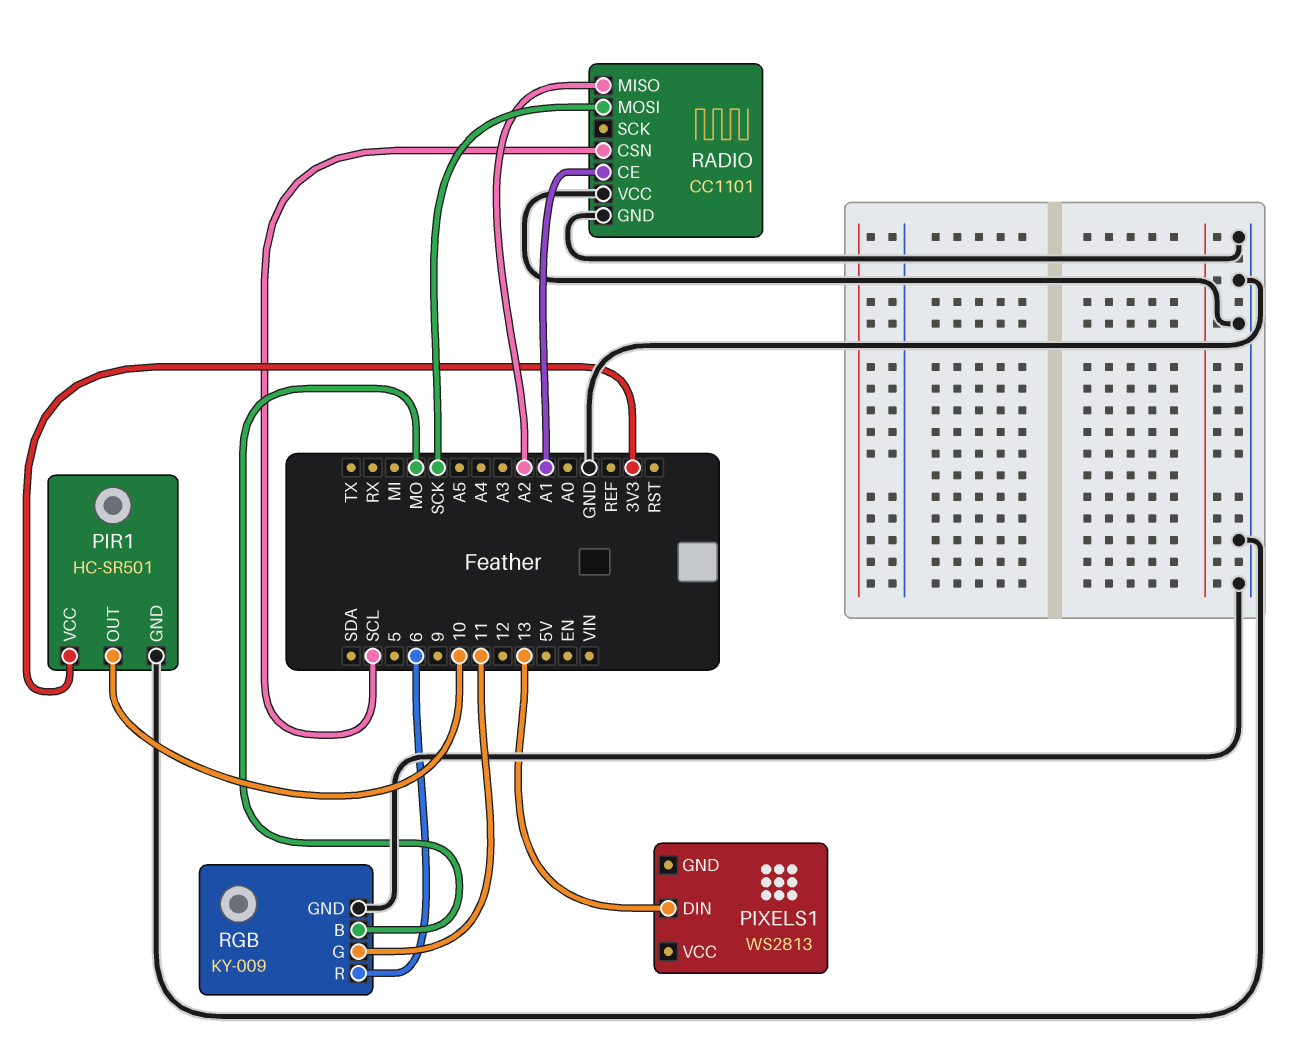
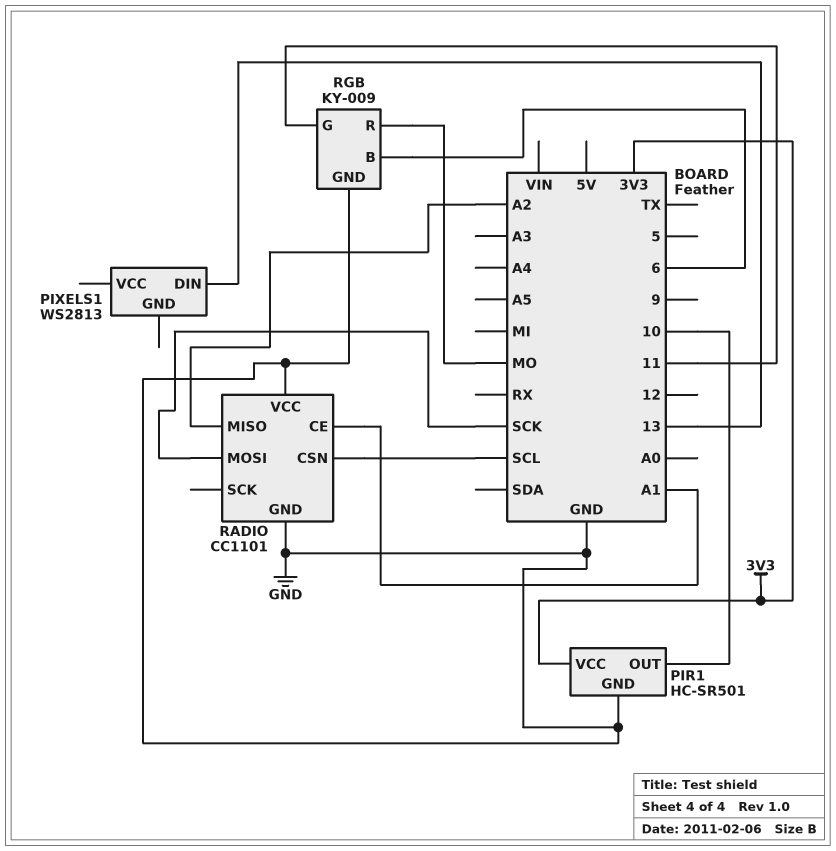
RGB pin B: MO -> 6
RGB pin R: 6 -> MO

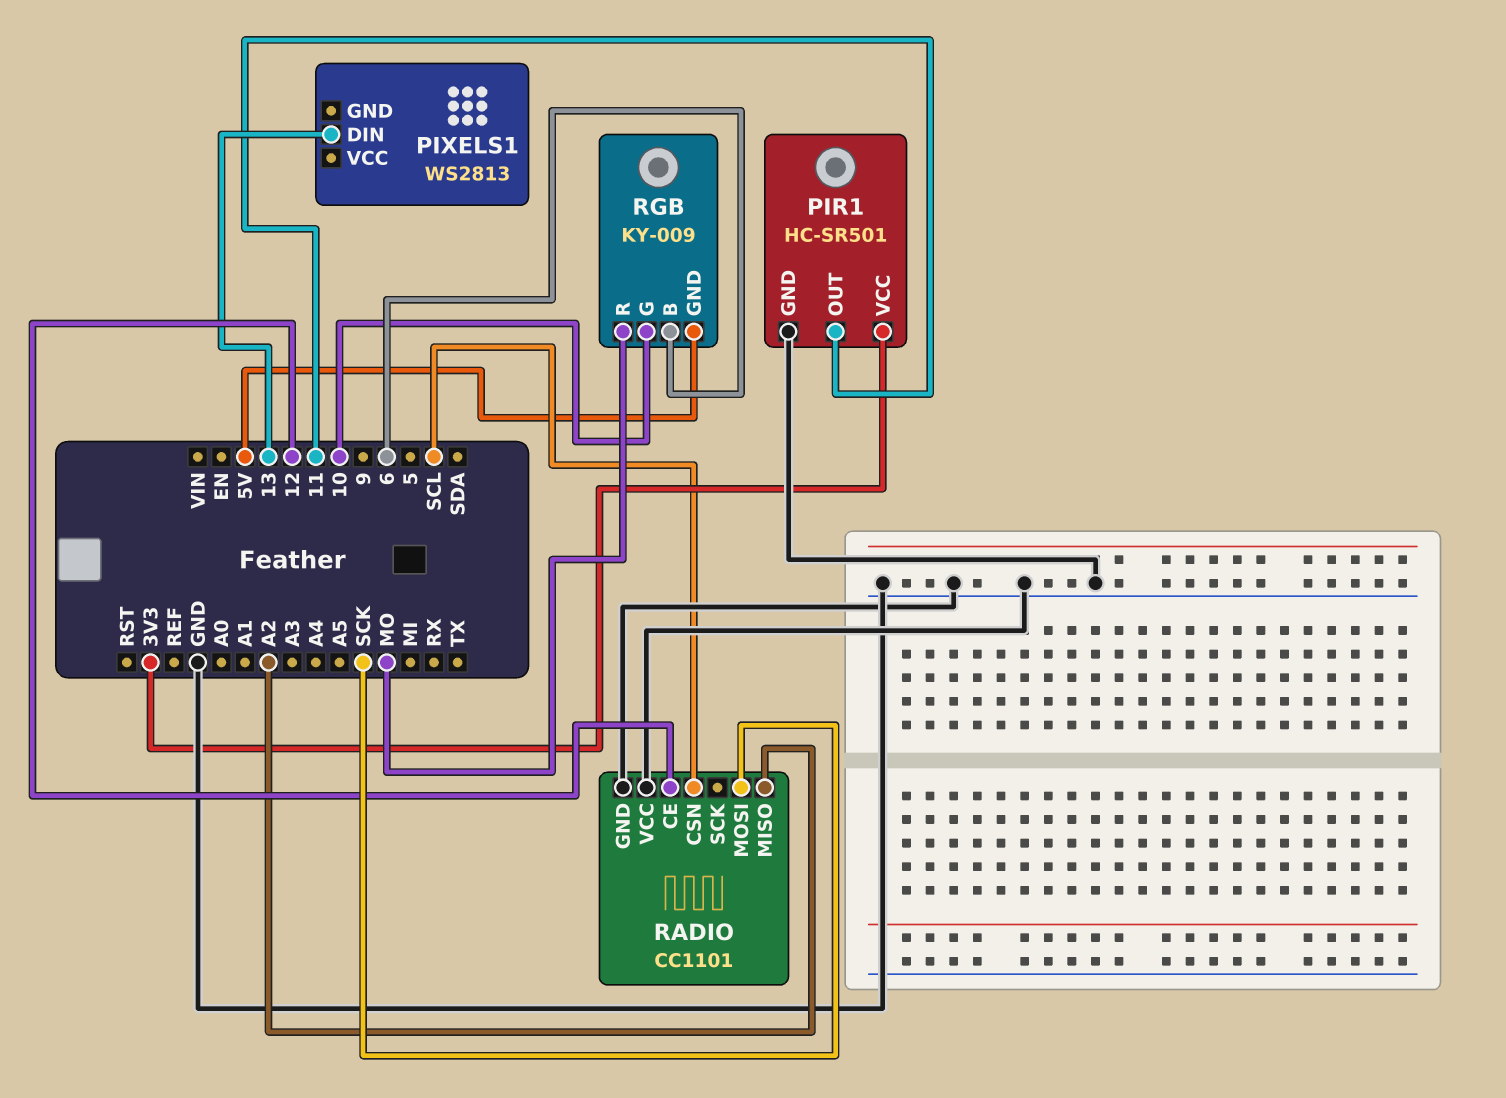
PIR1 pin OUT: 10 -> 11
RADIO pin CE: A1 -> 12
RGB pin G: 11 -> 10
RGB pin GND: GND -> 5V

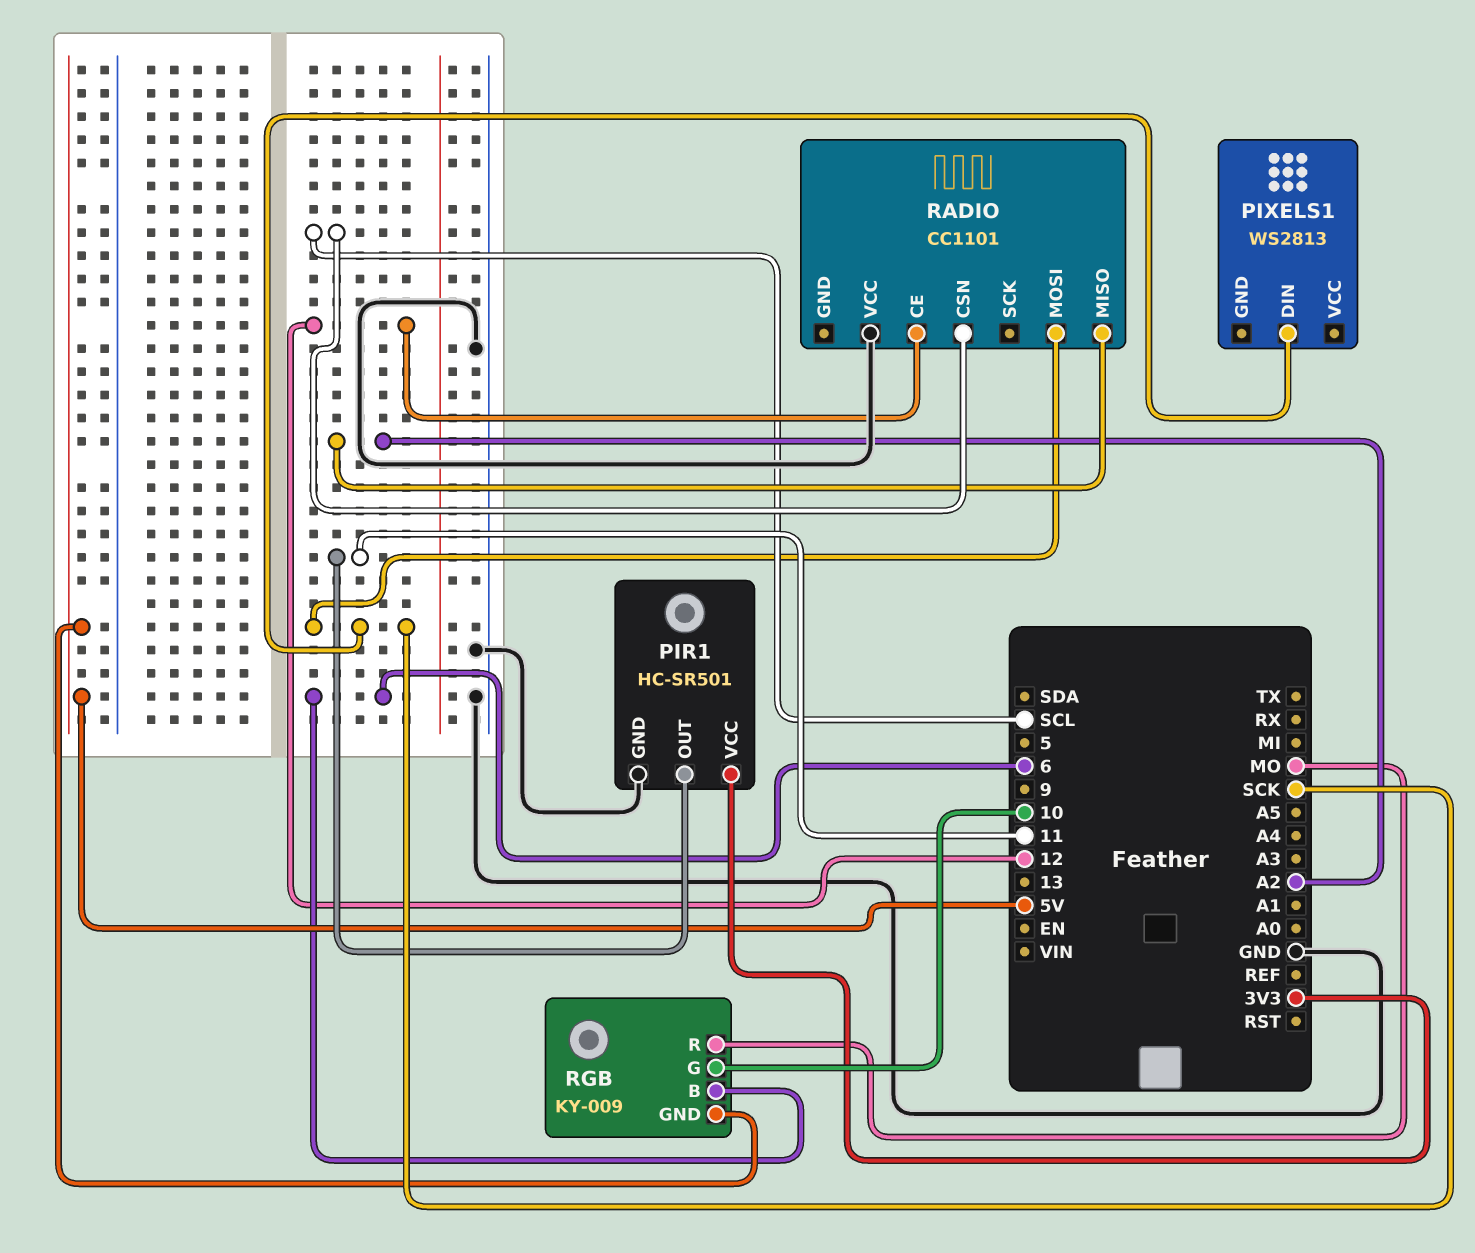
PIXELS1 pin DIN: 13 -> SCK
RADIO pin GND: GND -> none

